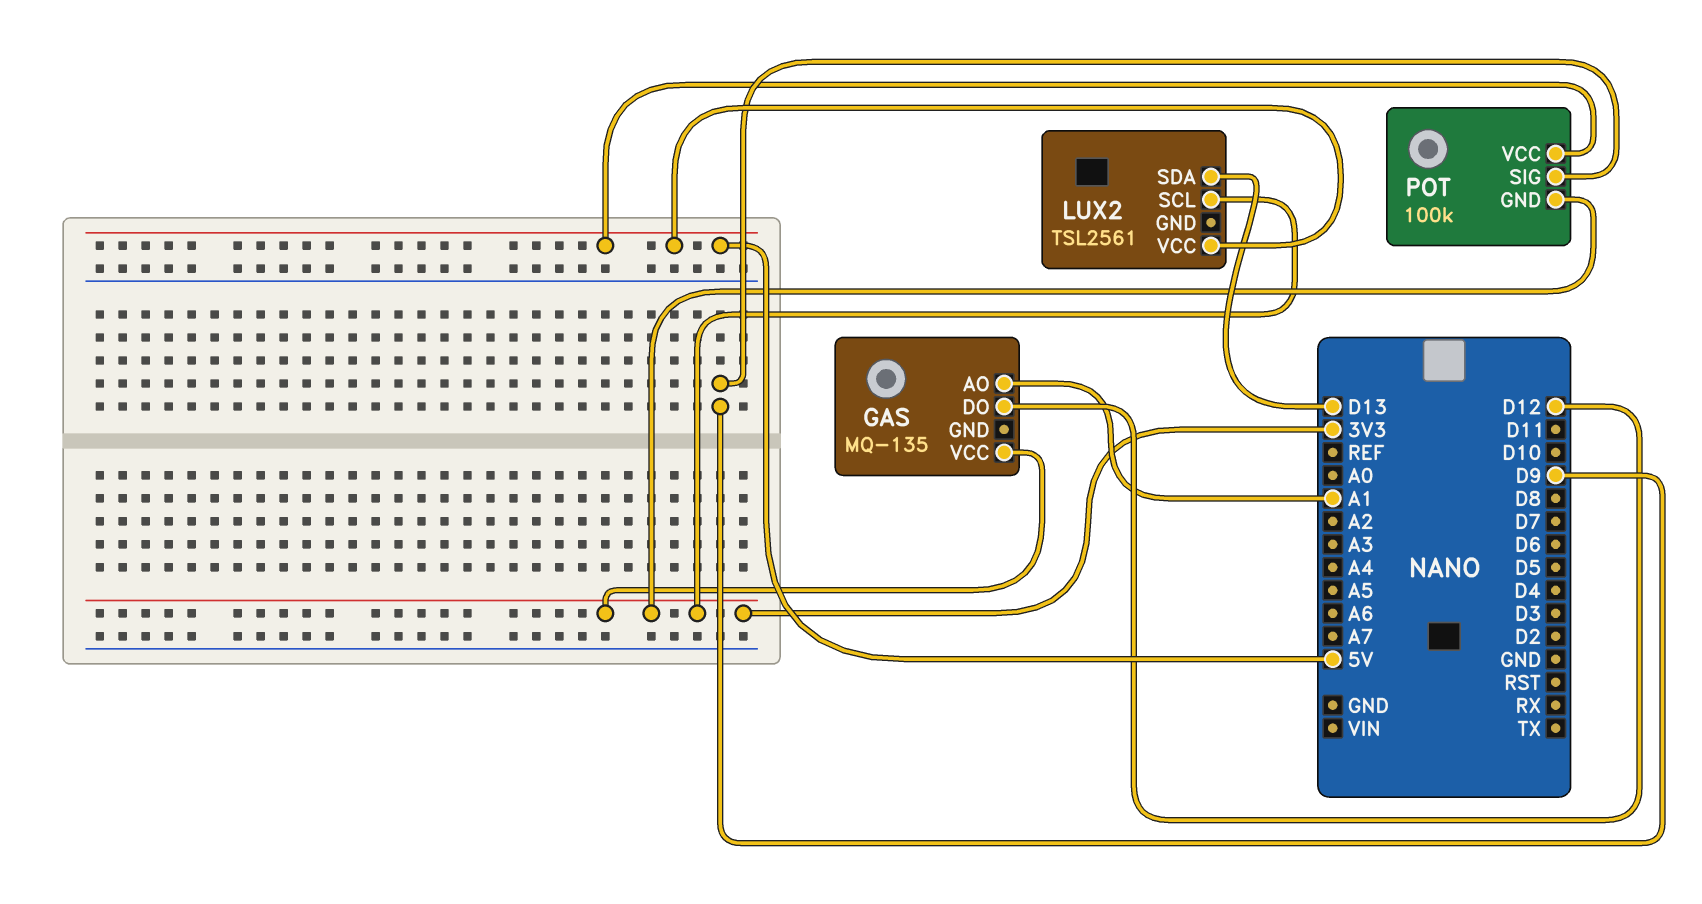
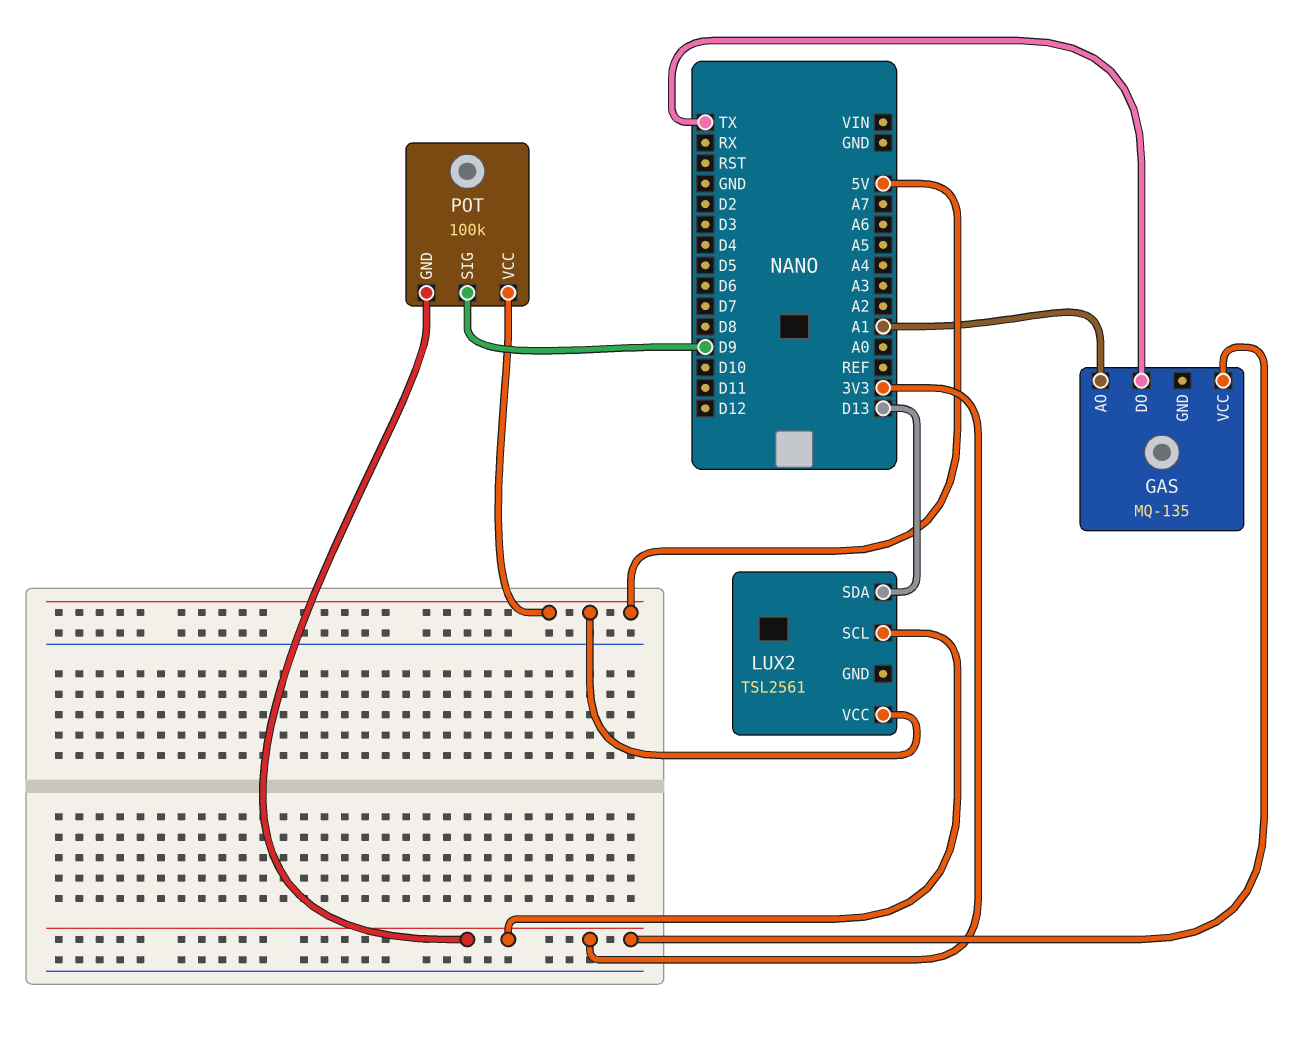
GAS pin DO: D12 -> TX

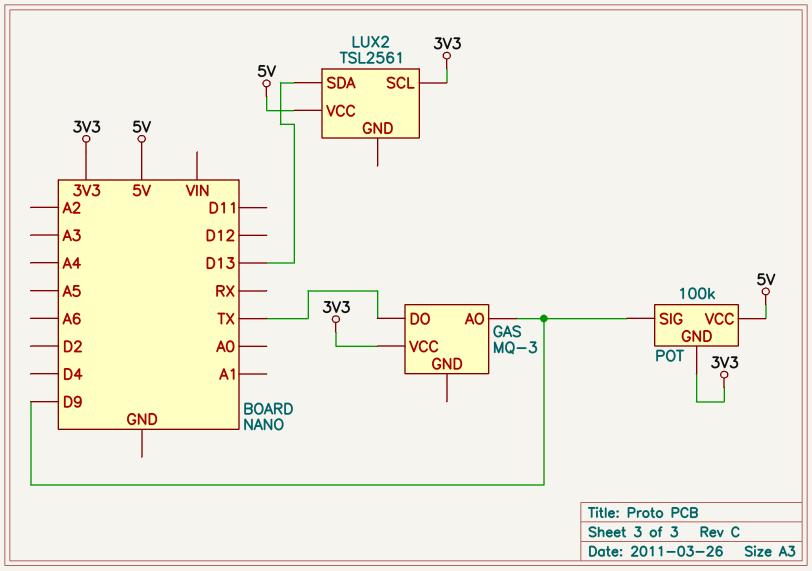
GAS: MQ-135 -> MQ-3
GAS pin AO: A1 -> D9

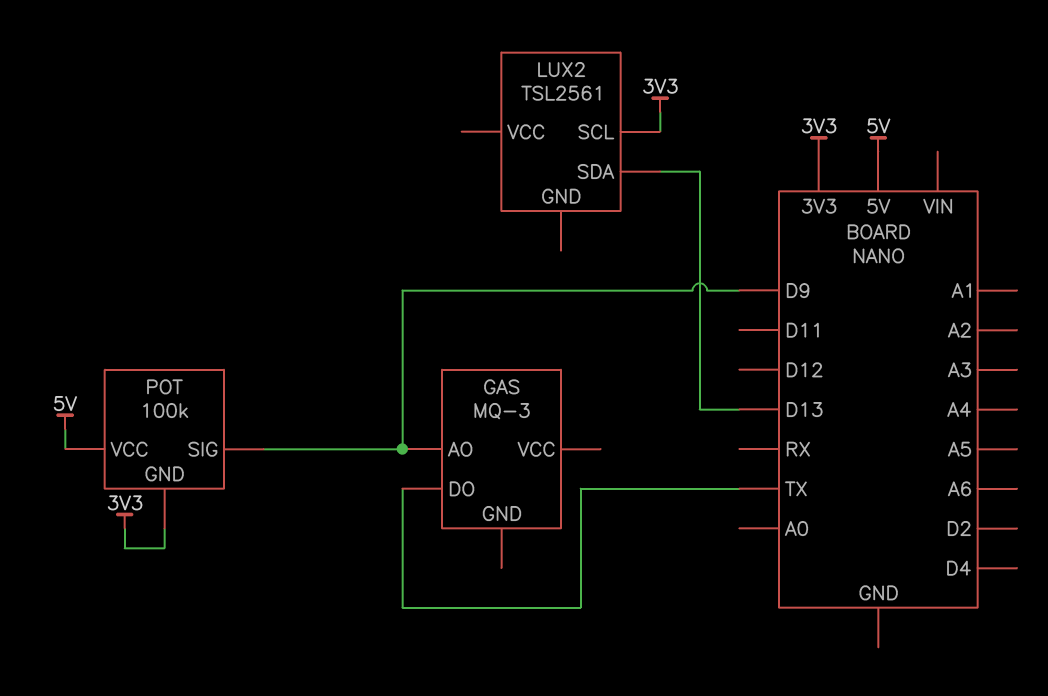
GAS pin VCC: 3V3 -> none
LUX2 pin VCC: 5V -> none

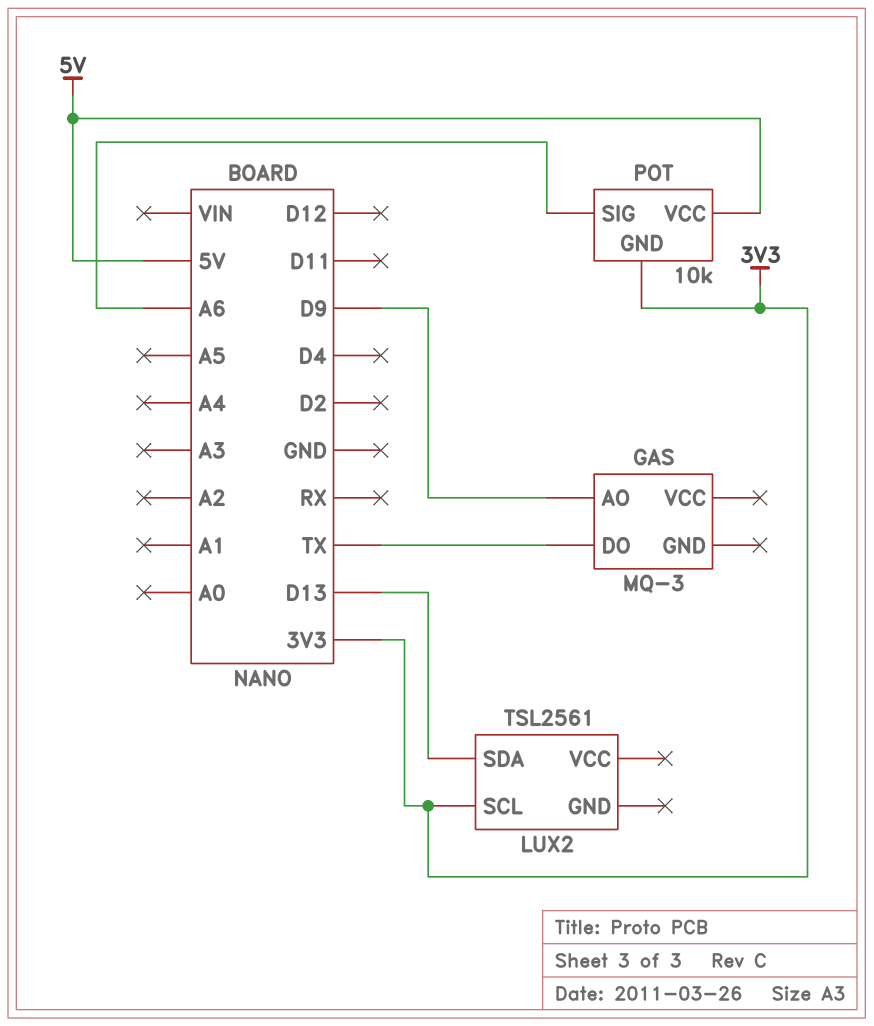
POT: 100k -> 10k
POT pin SIG: D9 -> A6

